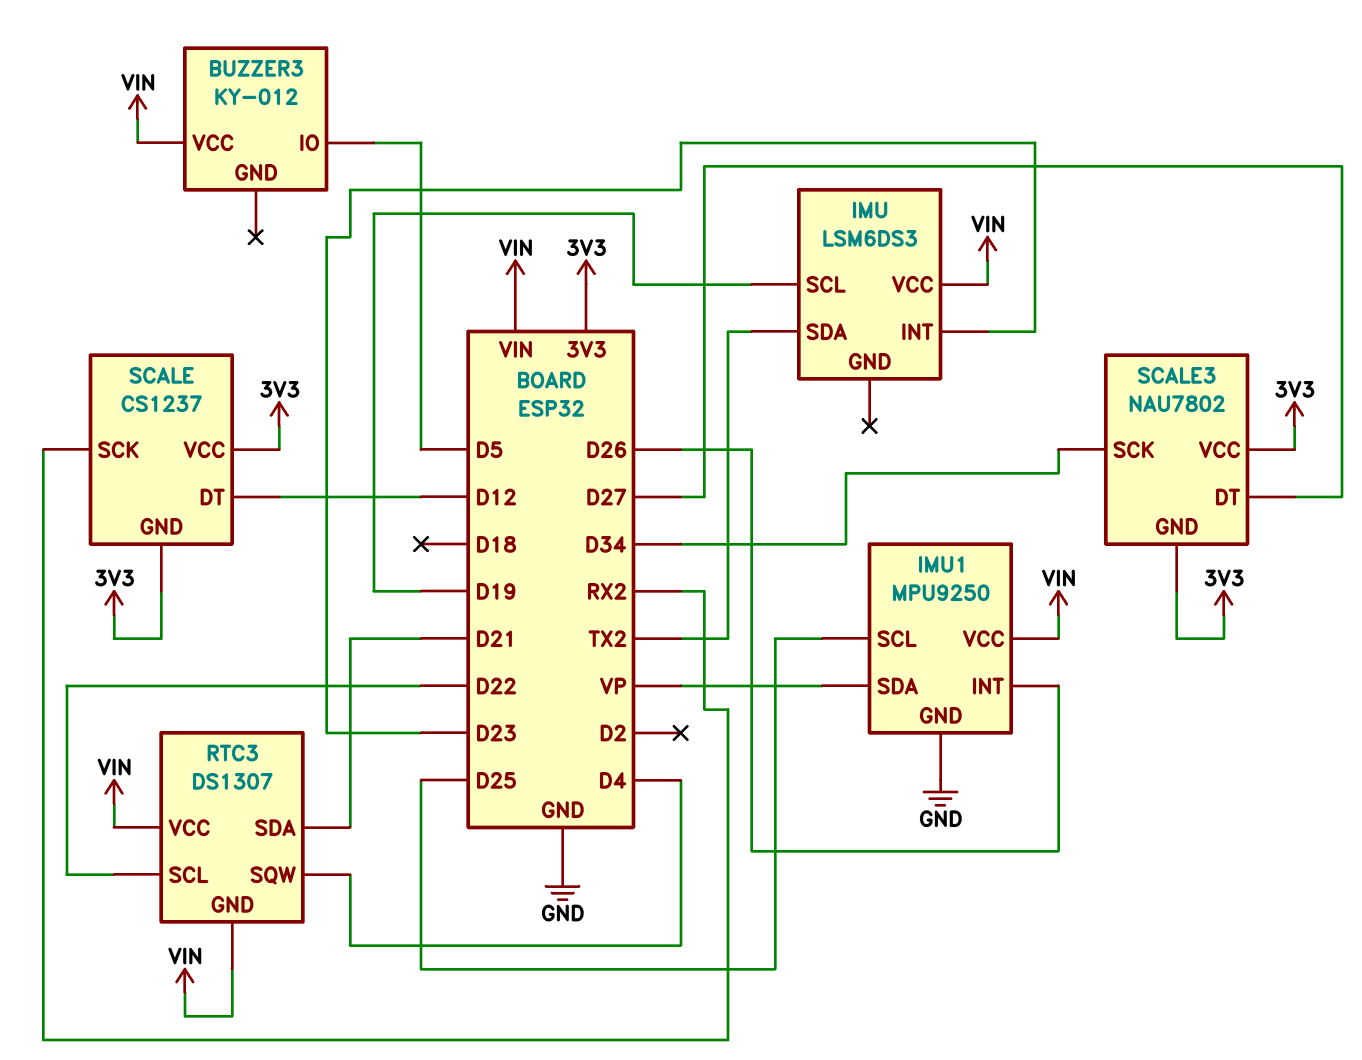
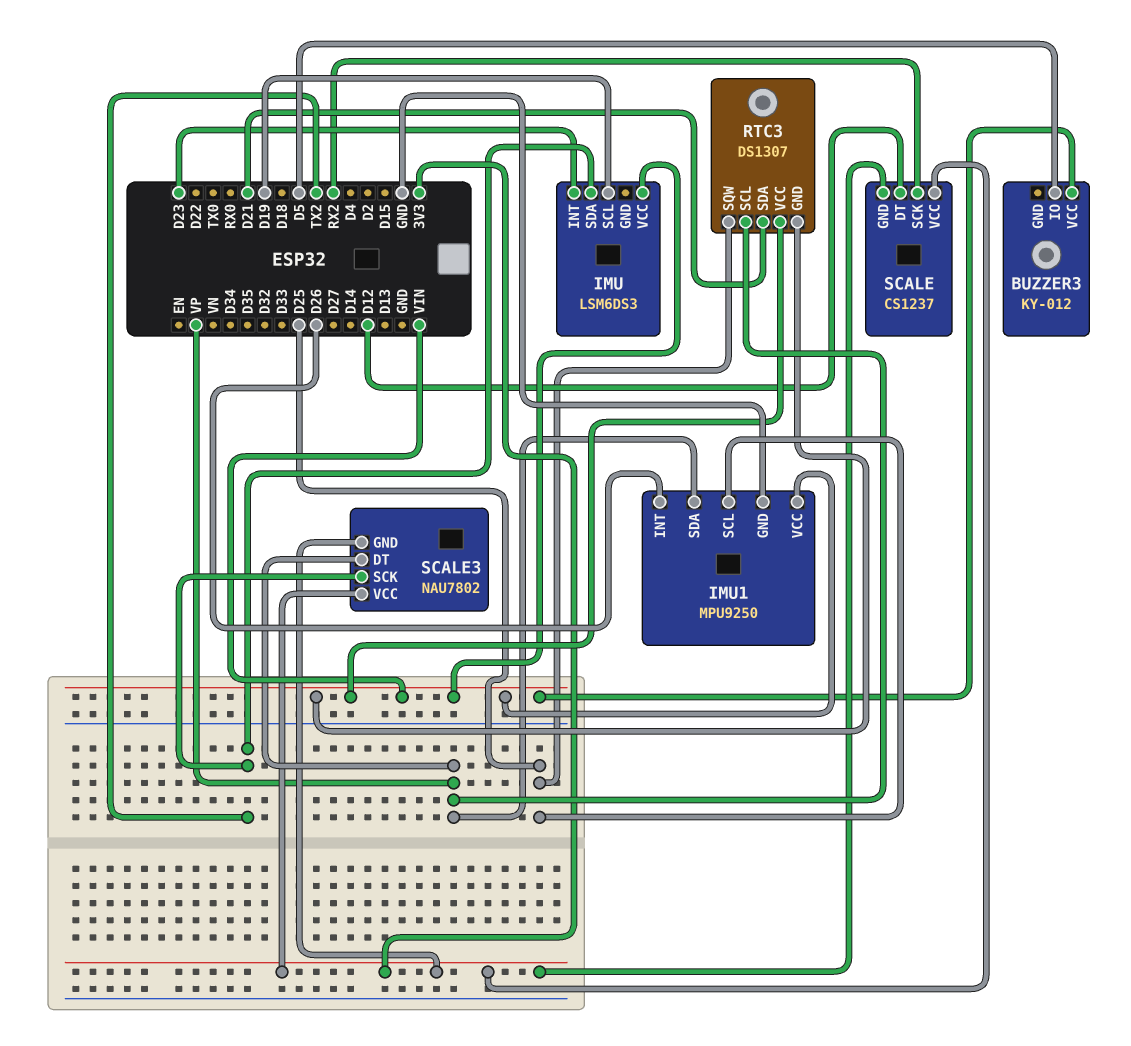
RTC3 pin SCL: D22 -> VP
RTC3 pin SQW: D4 -> D25
SCALE3 pin DT: D27 -> VP
SCALE3 pin SCK: D34 -> TX2

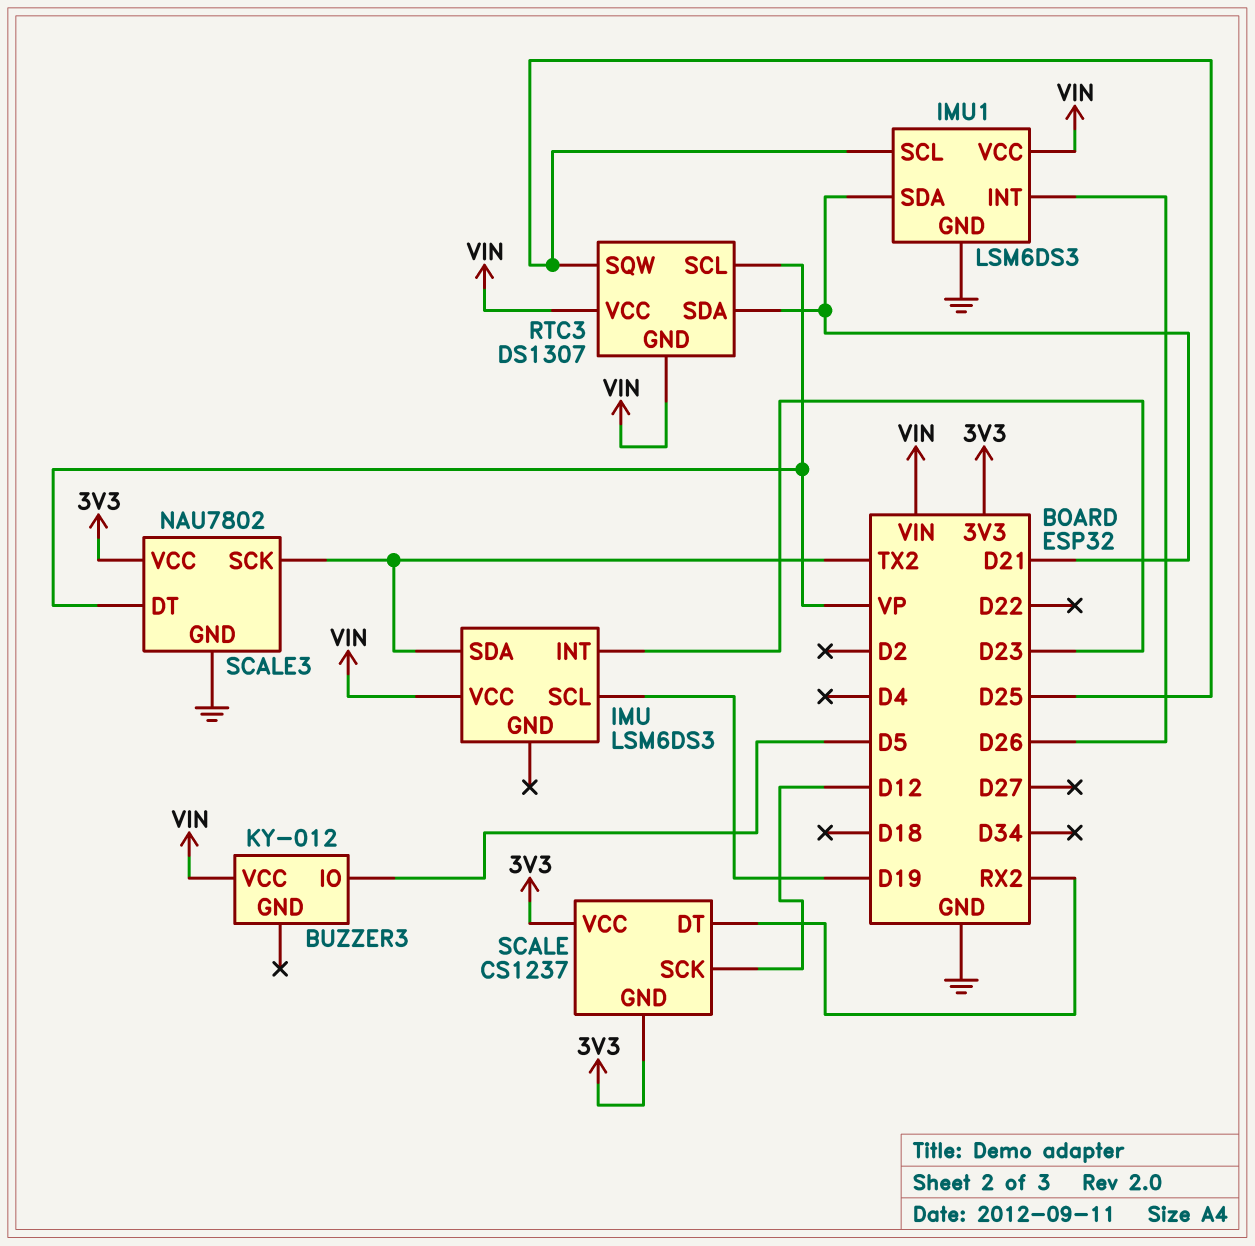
IMU1: MPU9250 -> LSM6DS3
IMU1 pin SDA: VP -> D21
SCALE pin DT: D12 -> RX2
SCALE pin SCK: RX2 -> D12
SCALE3 pin GND: 3V3 -> GND

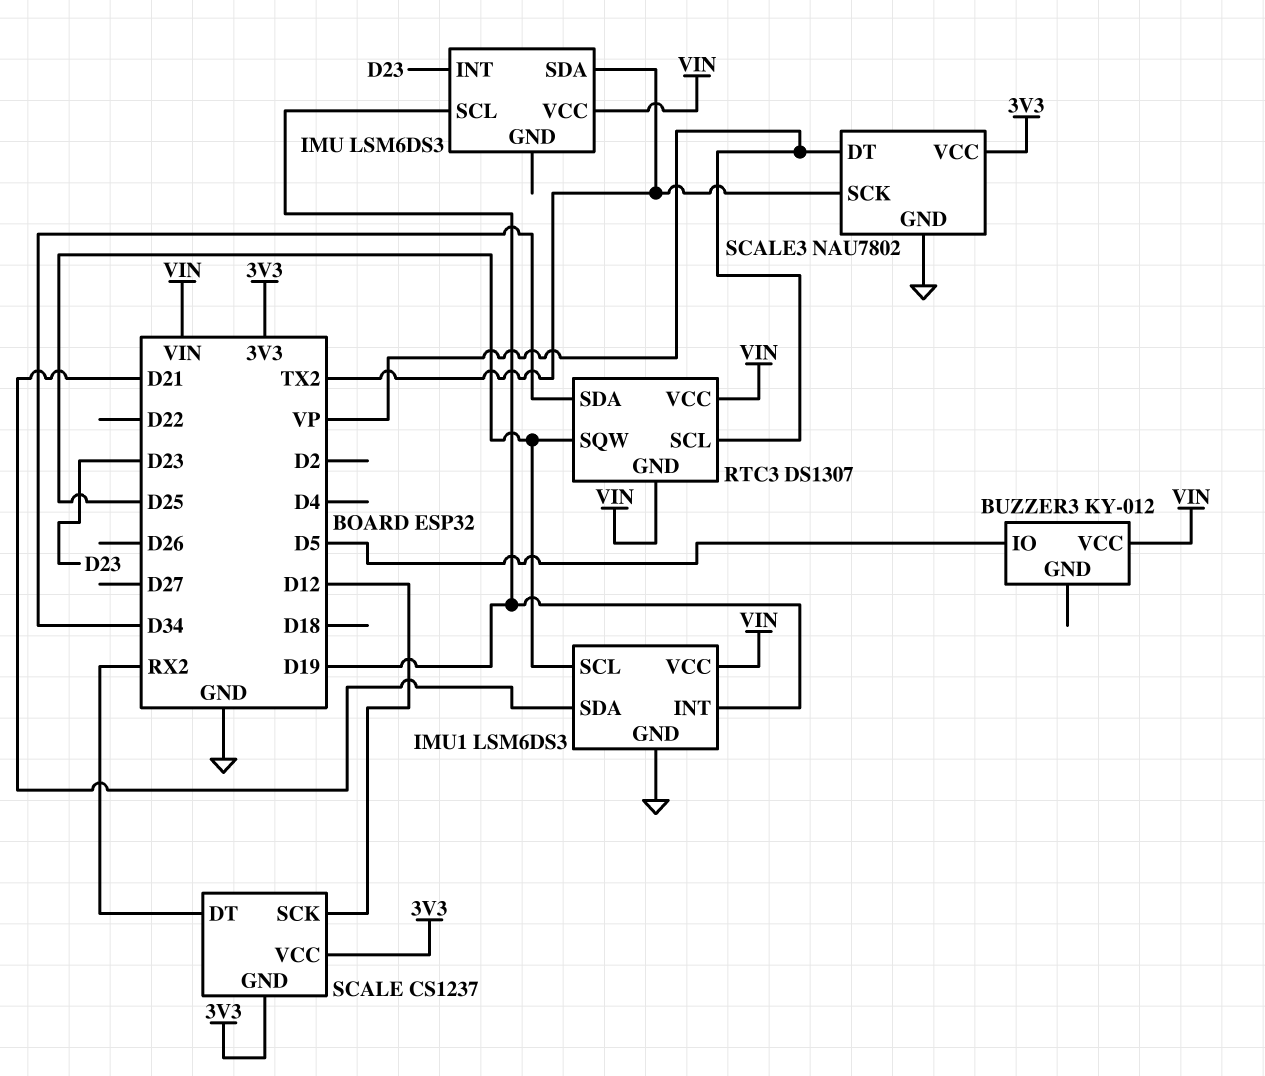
IMU1 pin INT: D26 -> D19
RTC3 pin SDA: D21 -> D34

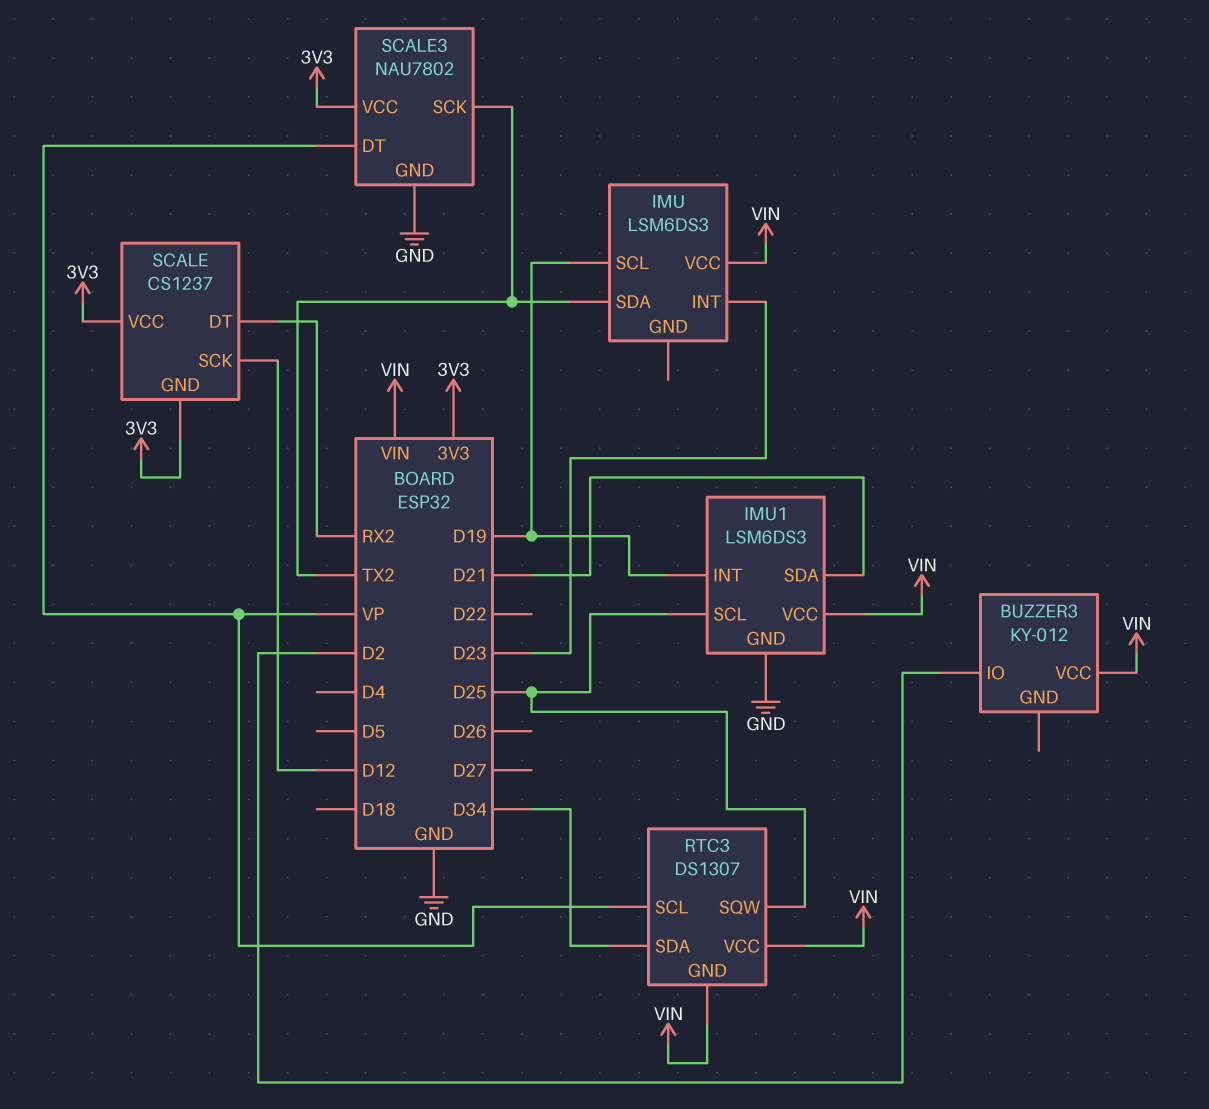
BUZZER3 pin IO: D5 -> D2

